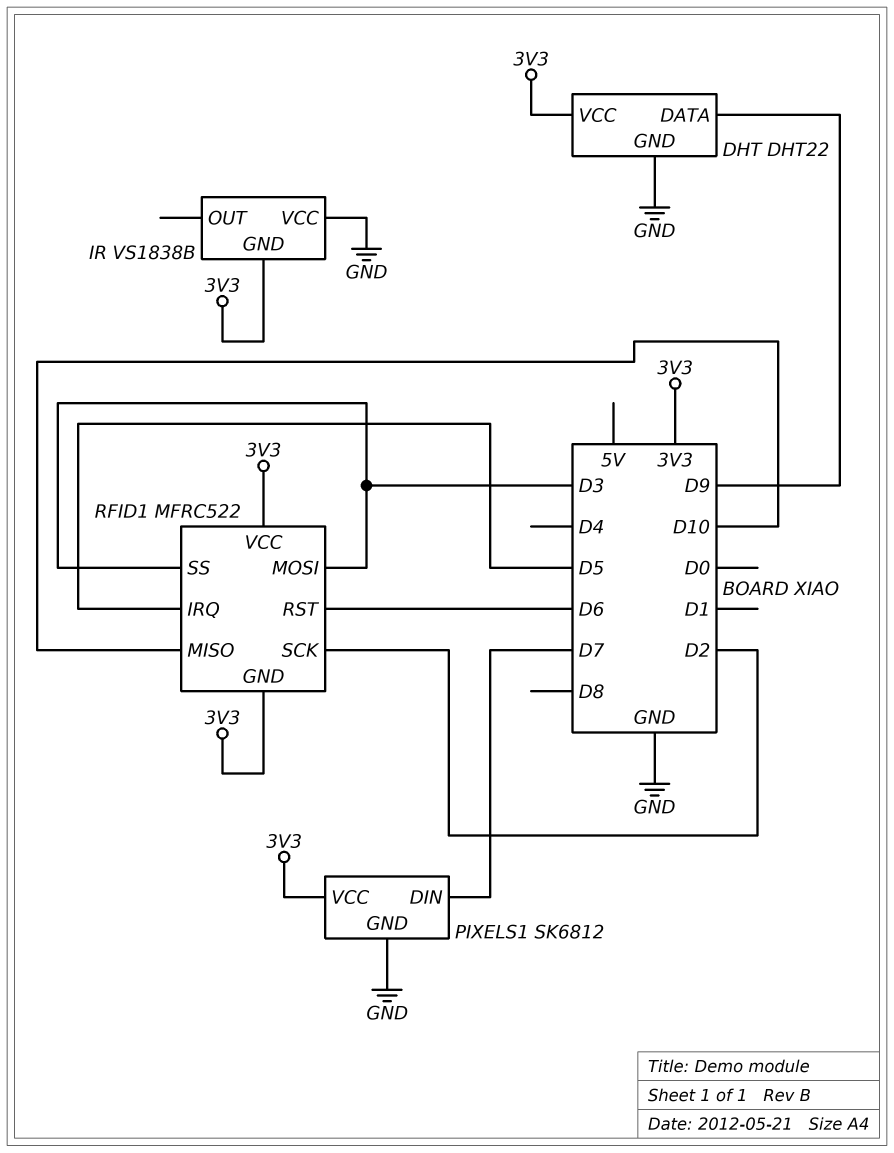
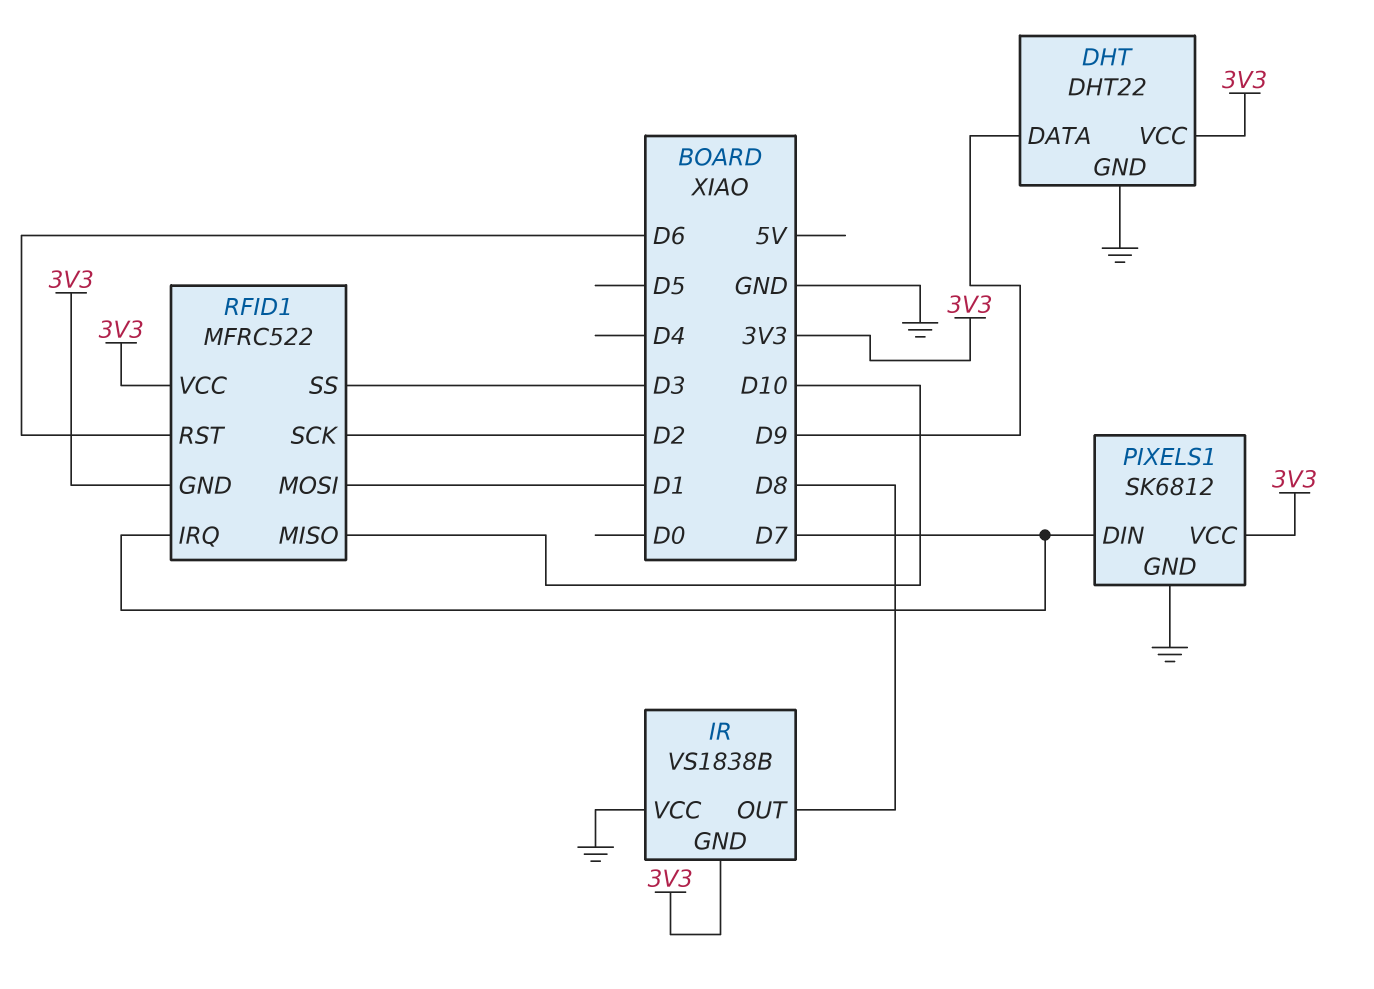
IR pin OUT: none -> D8
RFID1 pin IRQ: D5 -> D7
RFID1 pin MOSI: D3 -> D1

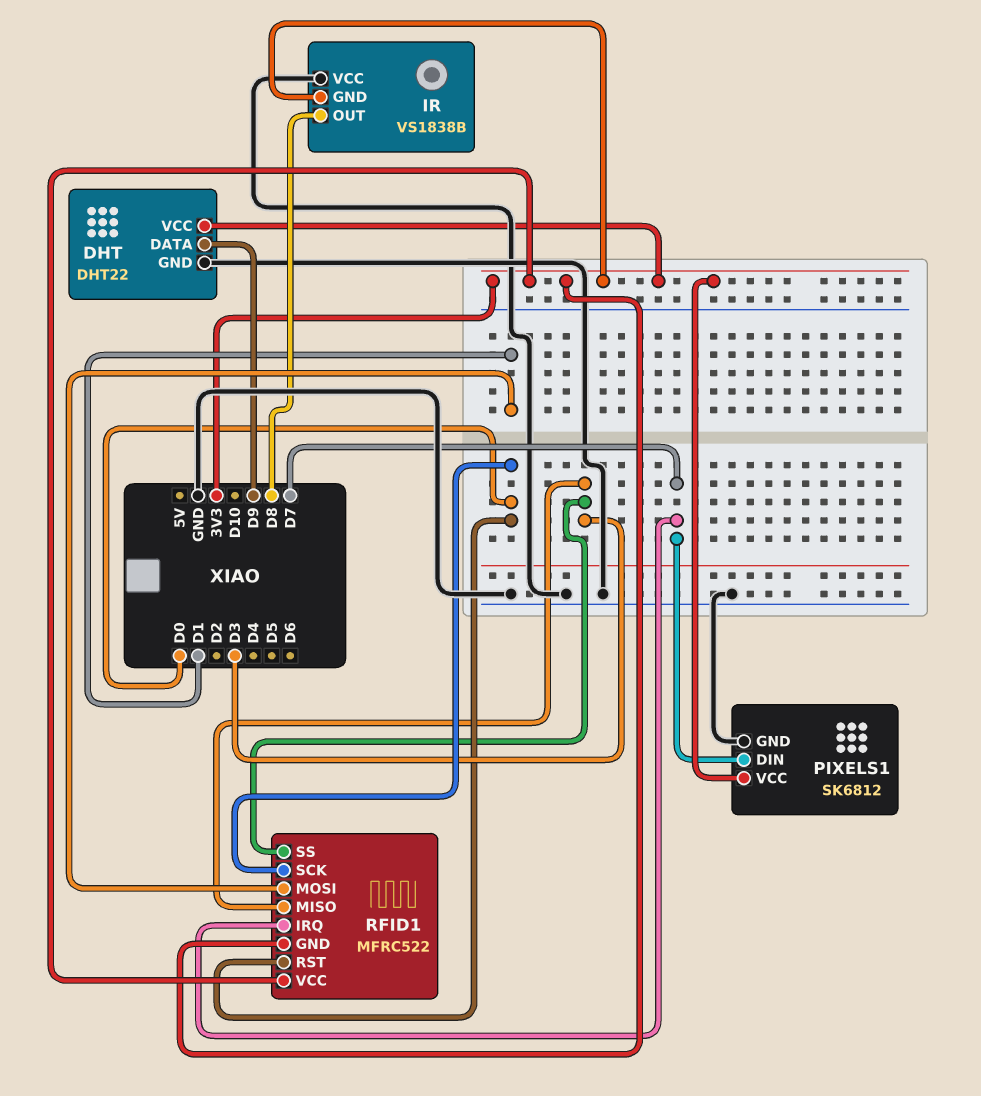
RFID1 pin MISO: D10 -> D3
RFID1 pin RST: D6 -> D0
RFID1 pin SCK: D2 -> D0

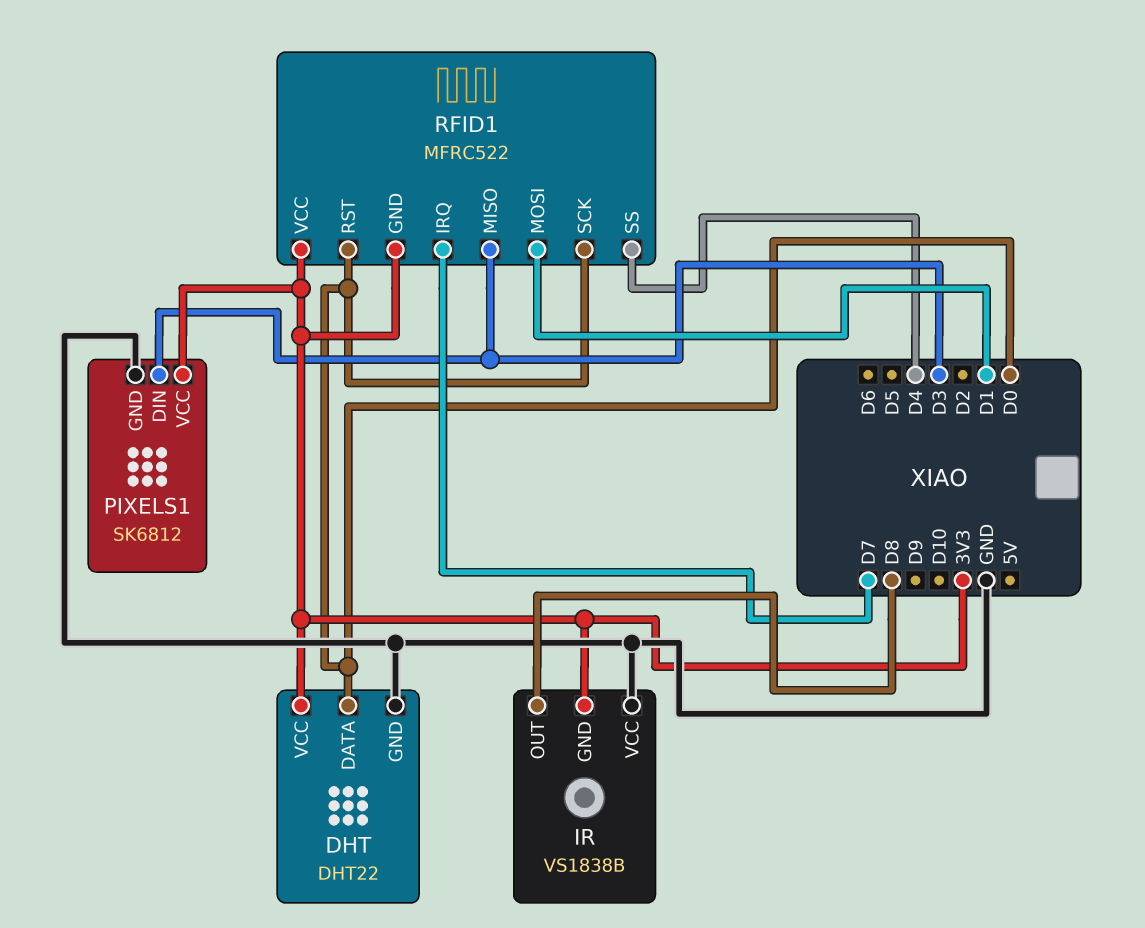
DHT pin DATA: D9 -> D0
PIXELS1 pin DIN: D7 -> D3
RFID1 pin SS: D3 -> D4

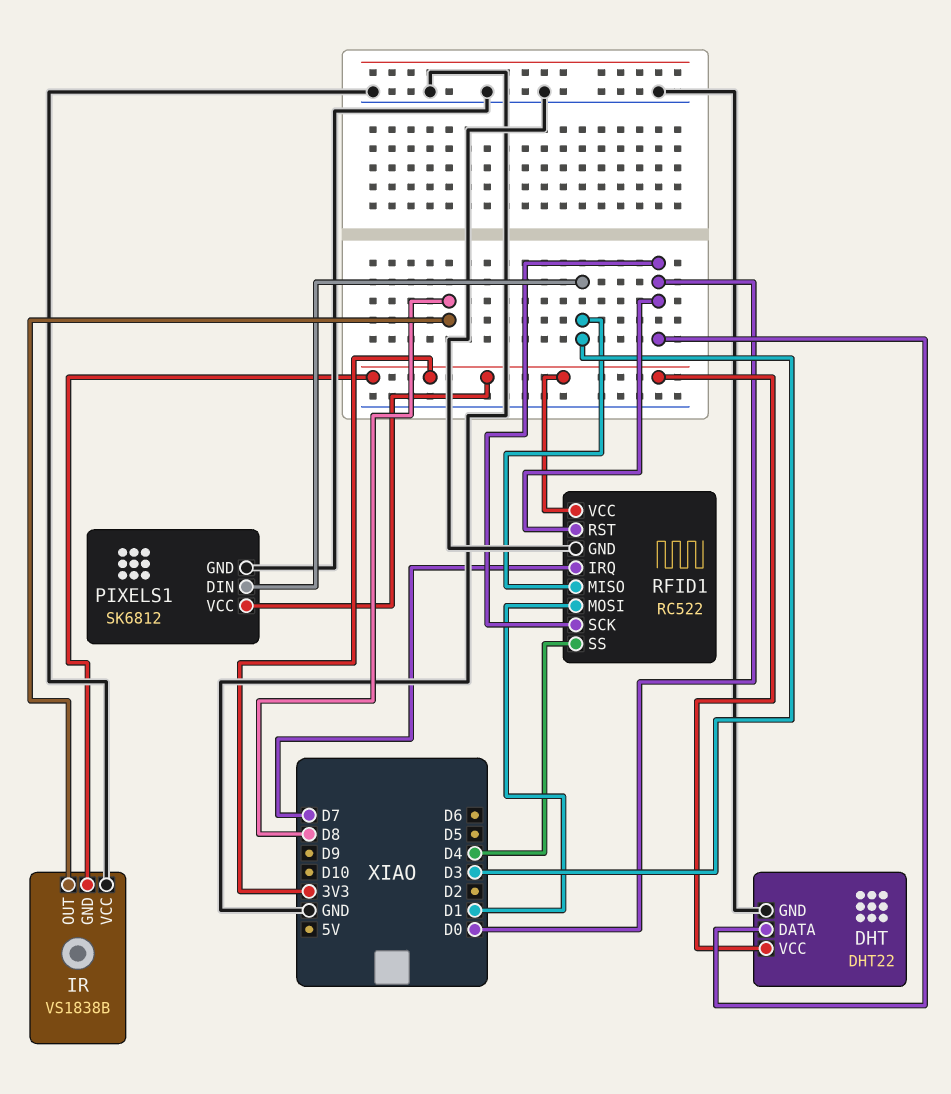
RFID1: MFRC522 -> RC522
RFID1 pin GND: 3V3 -> GND

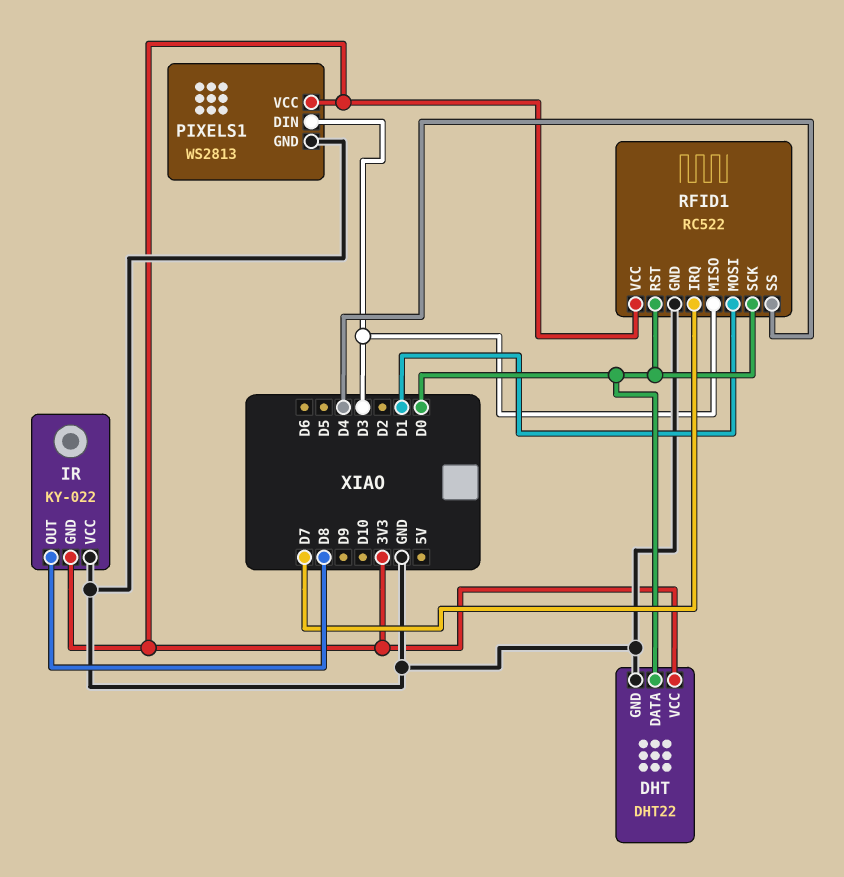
IR: VS1838B -> KY-022
PIXELS1: SK6812 -> WS2813

